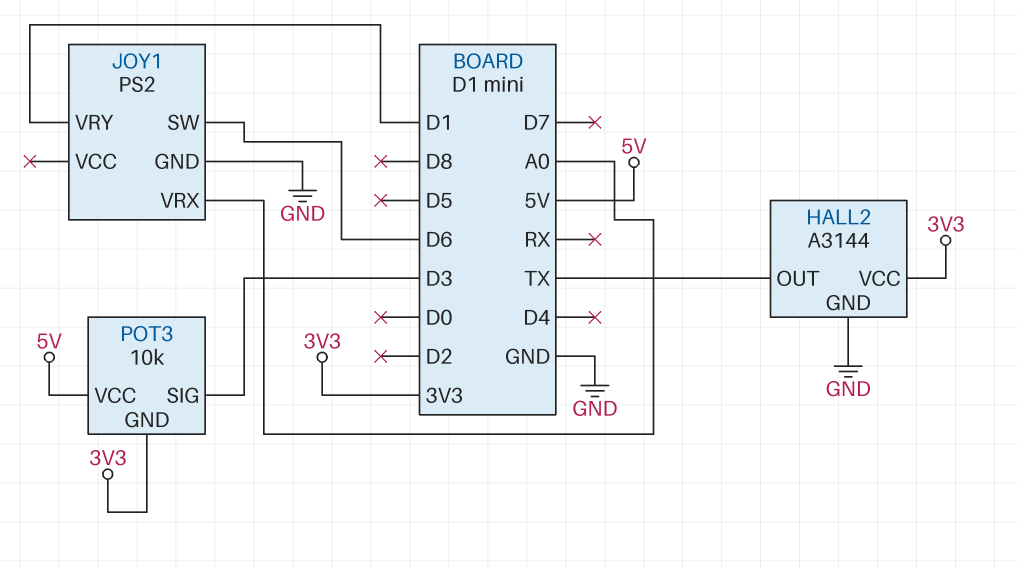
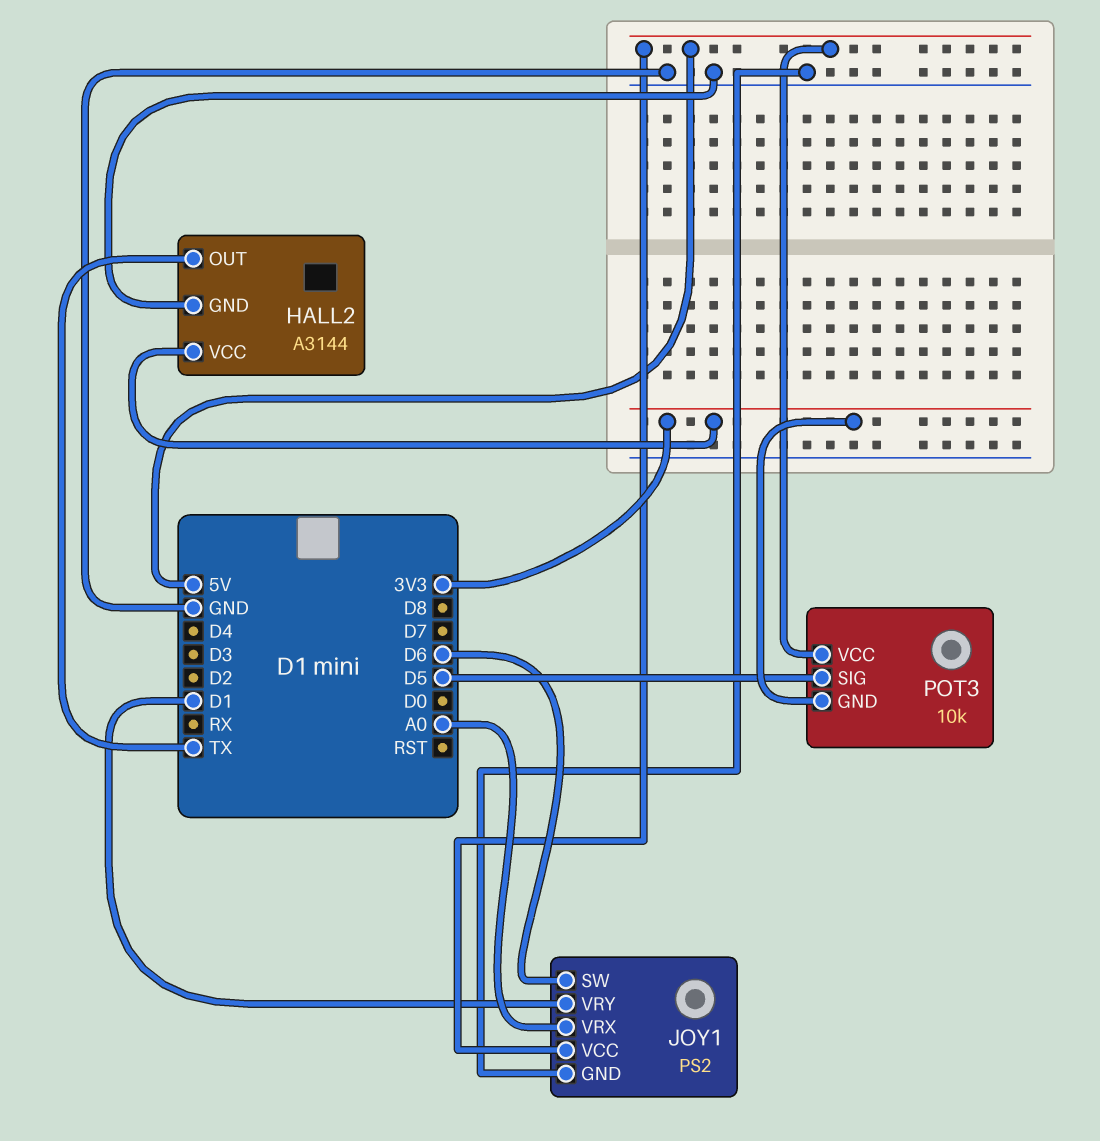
JOY1 pin VCC: none -> 5V
POT3 pin SIG: D3 -> D5

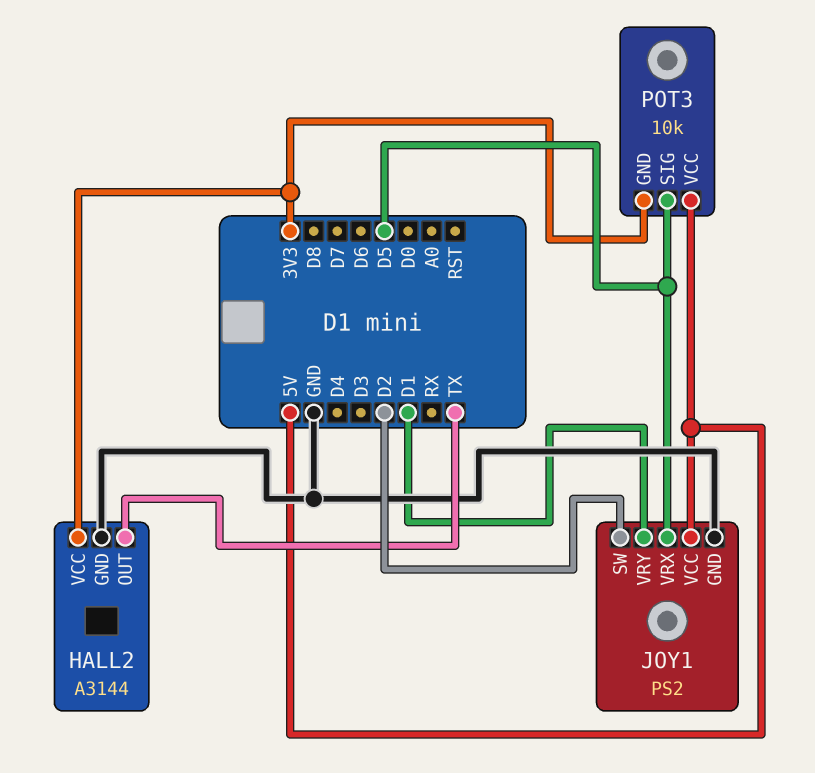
JOY1 pin SW: D6 -> D2
JOY1 pin VRX: A0 -> D5

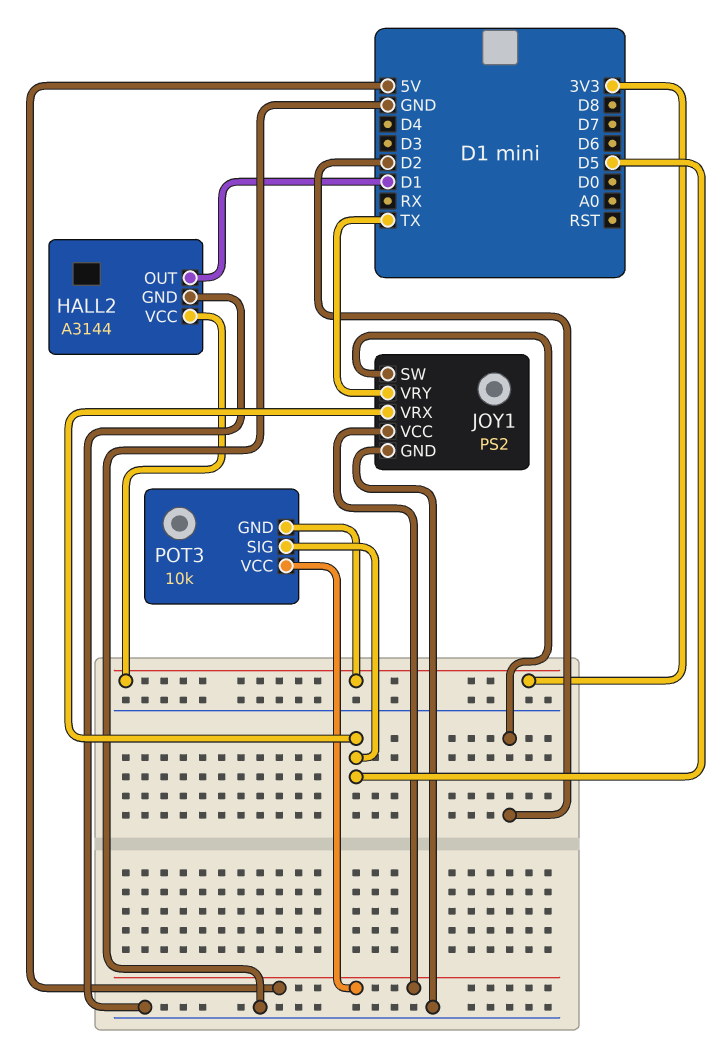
HALL2 pin OUT: TX -> D1
JOY1 pin VRY: D1 -> TX

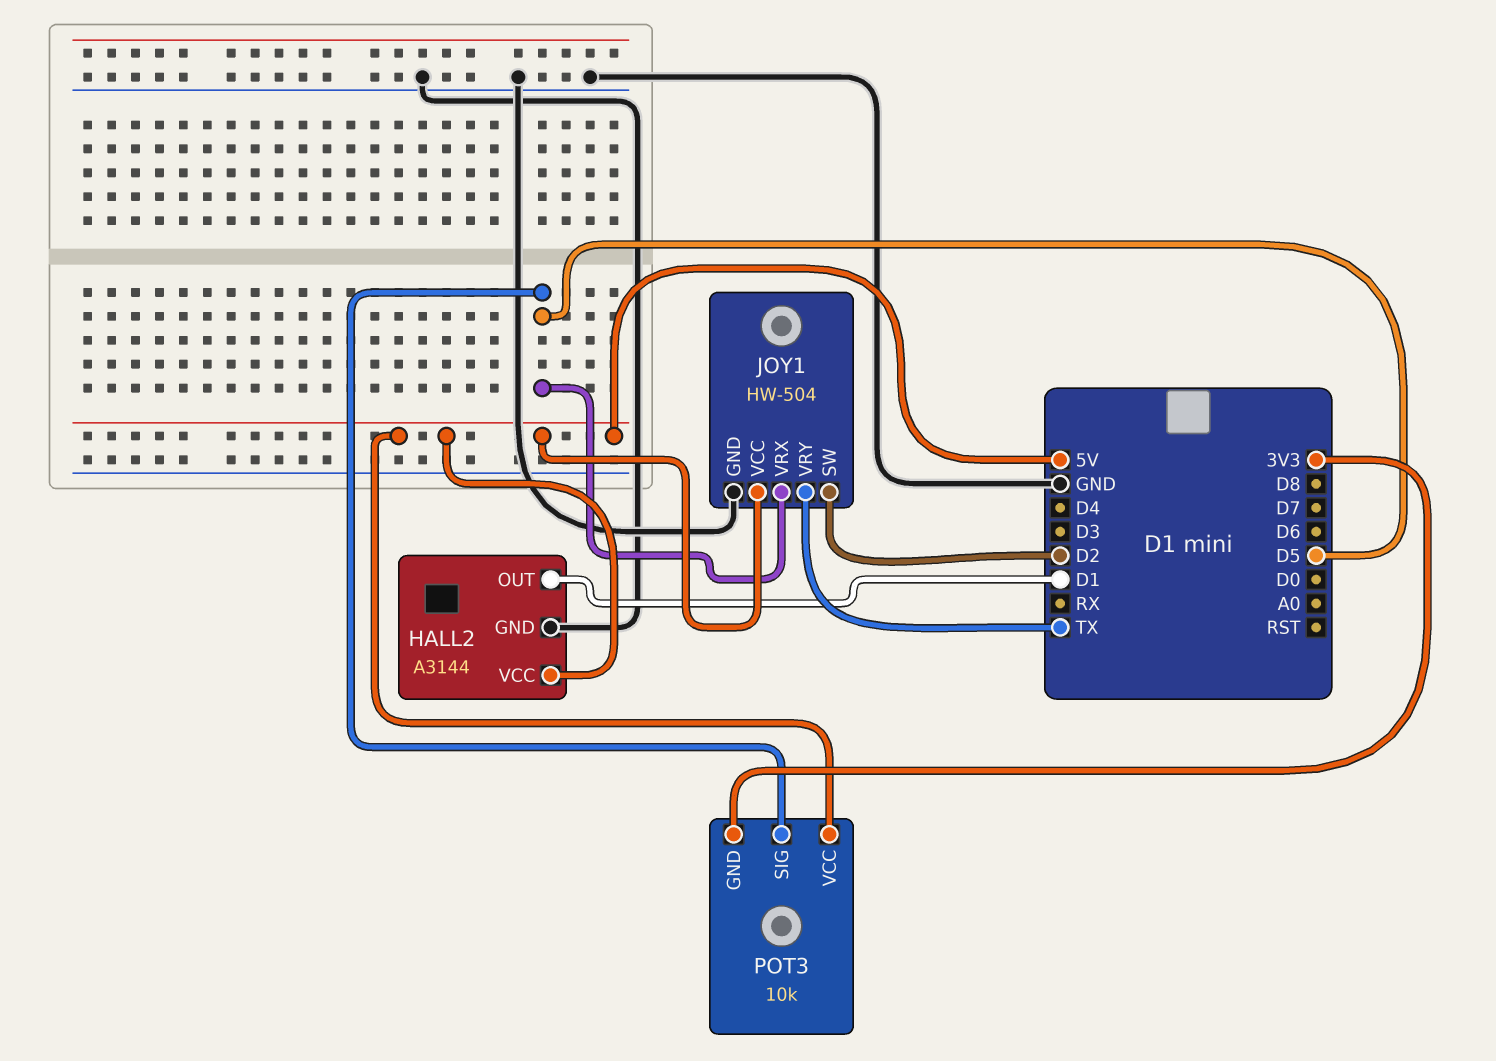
HALL2 pin VCC: 3V3 -> 5V
JOY1: PS2 -> HW-504

